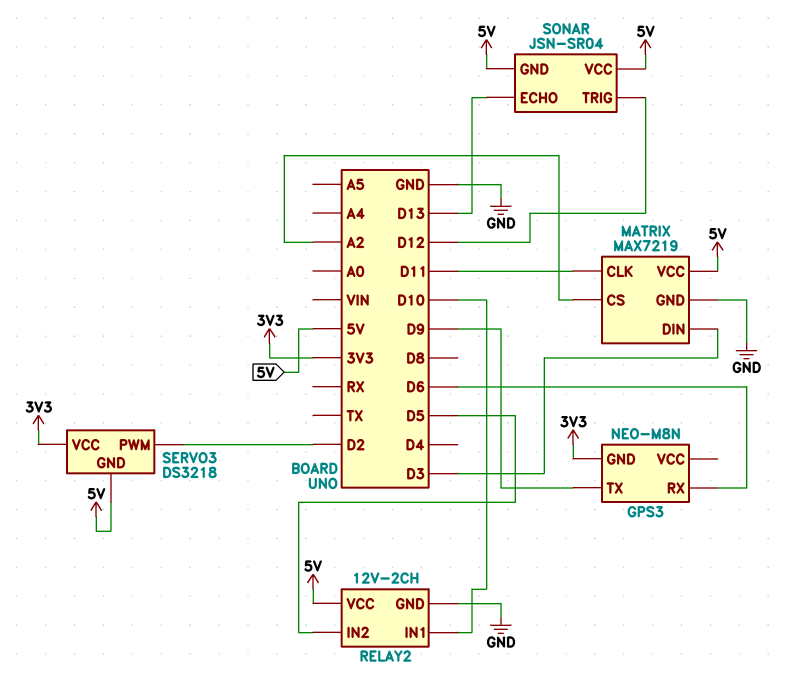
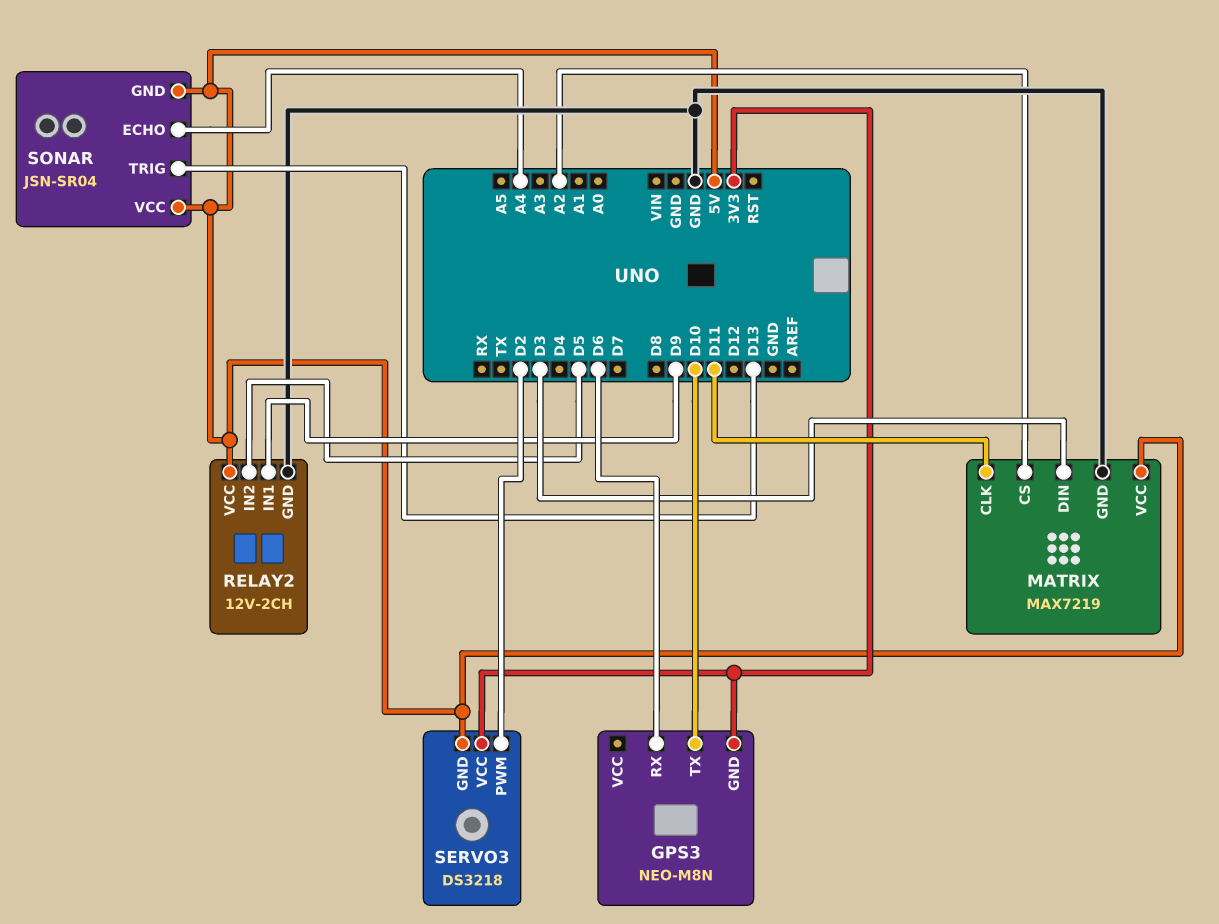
GPS3 pin TX: D9 -> D10
RELAY2 pin IN1: D10 -> D9
SONAR pin ECHO: D13 -> A4
SONAR pin TRIG: D12 -> D13

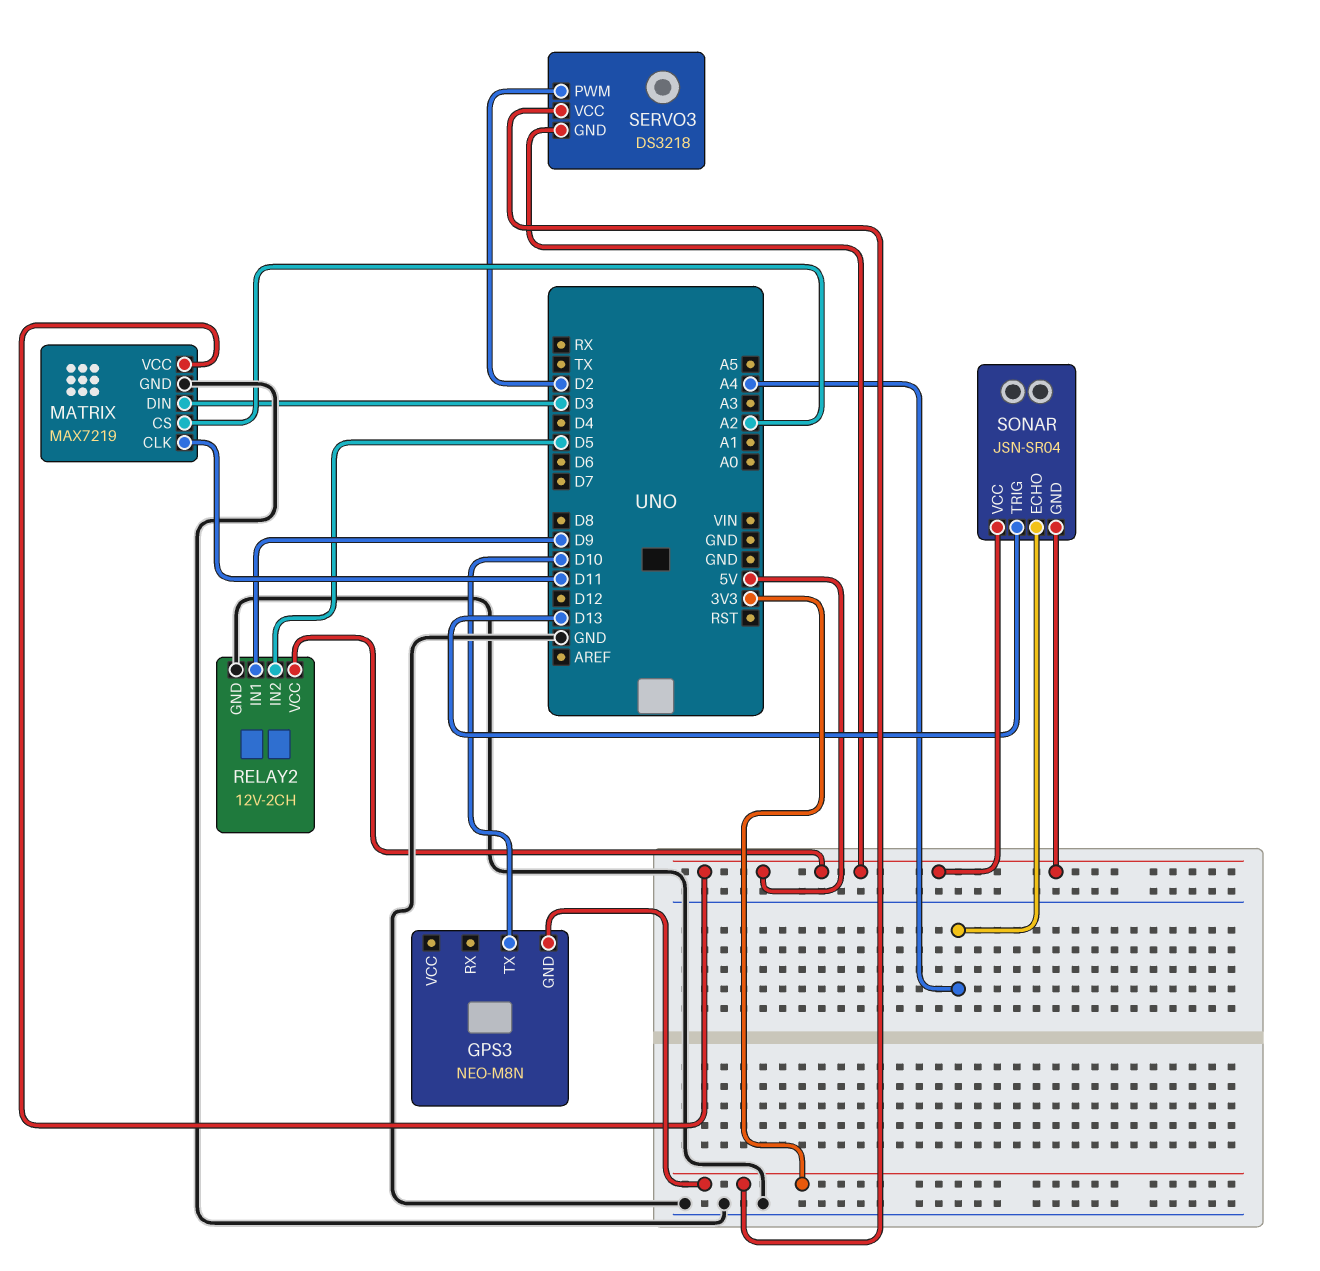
GPS3 pin RX: D6 -> none

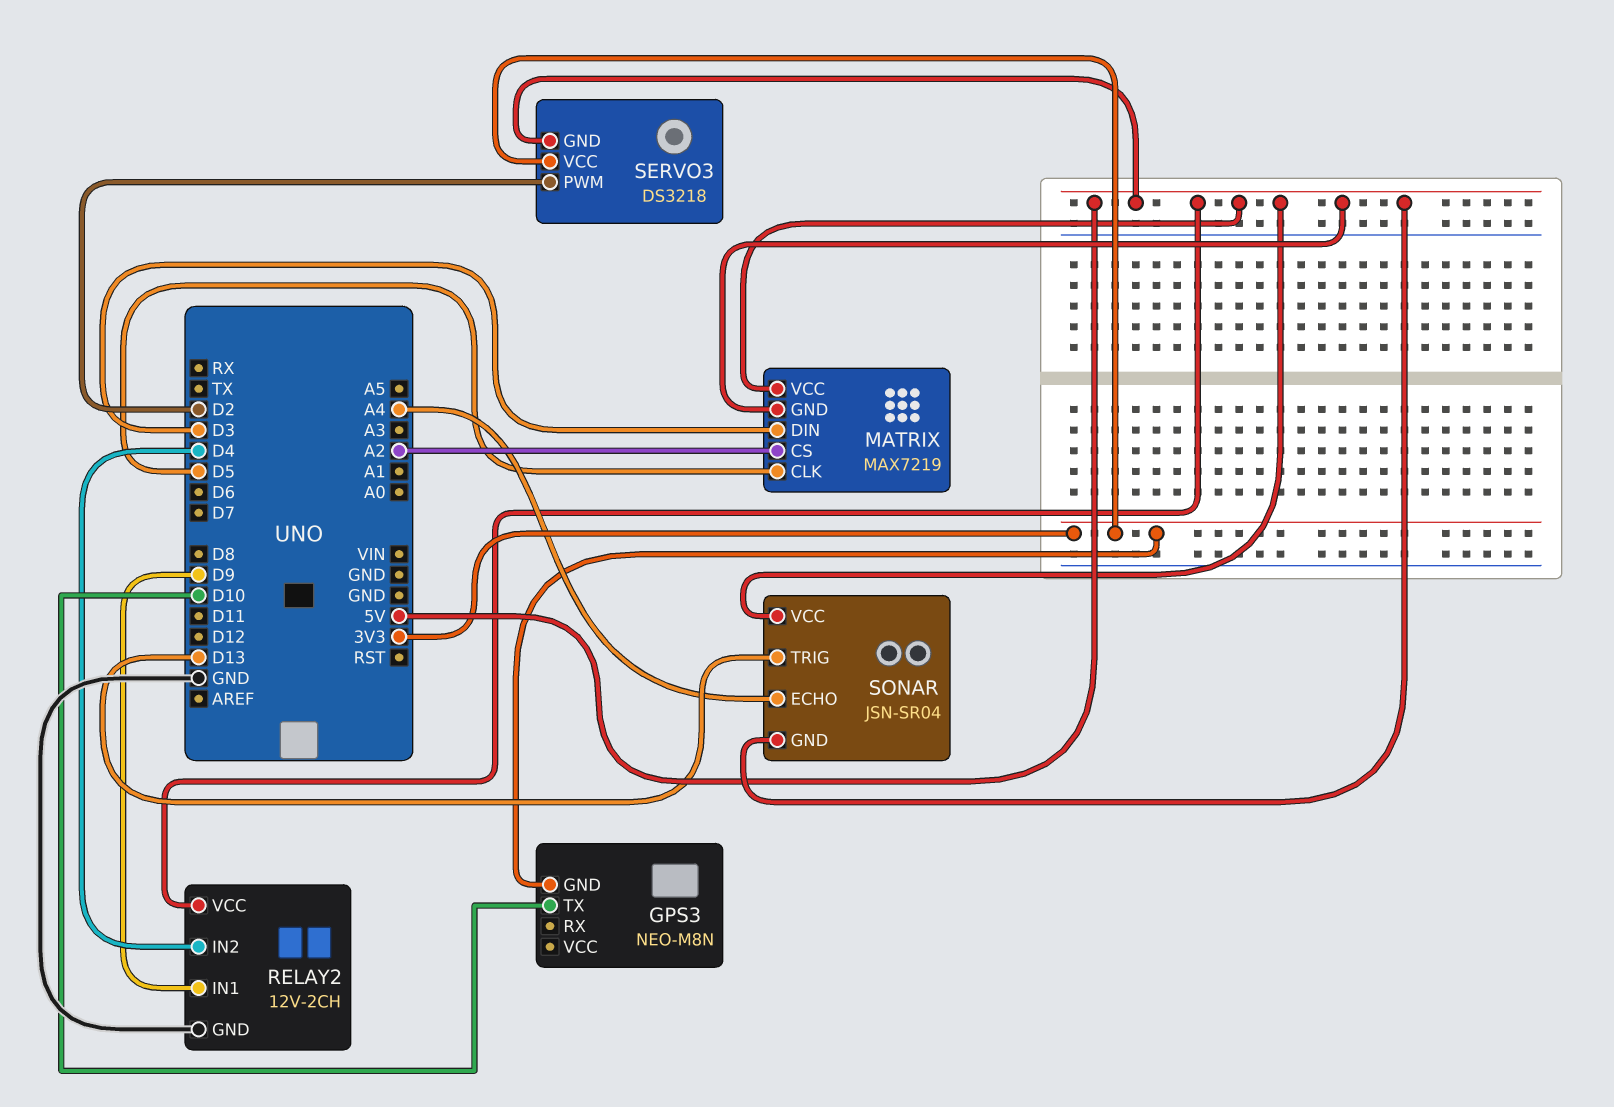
MATRIX pin CLK: D11 -> D5
MATRIX pin GND: GND -> 5V
RELAY2 pin IN2: D5 -> D4

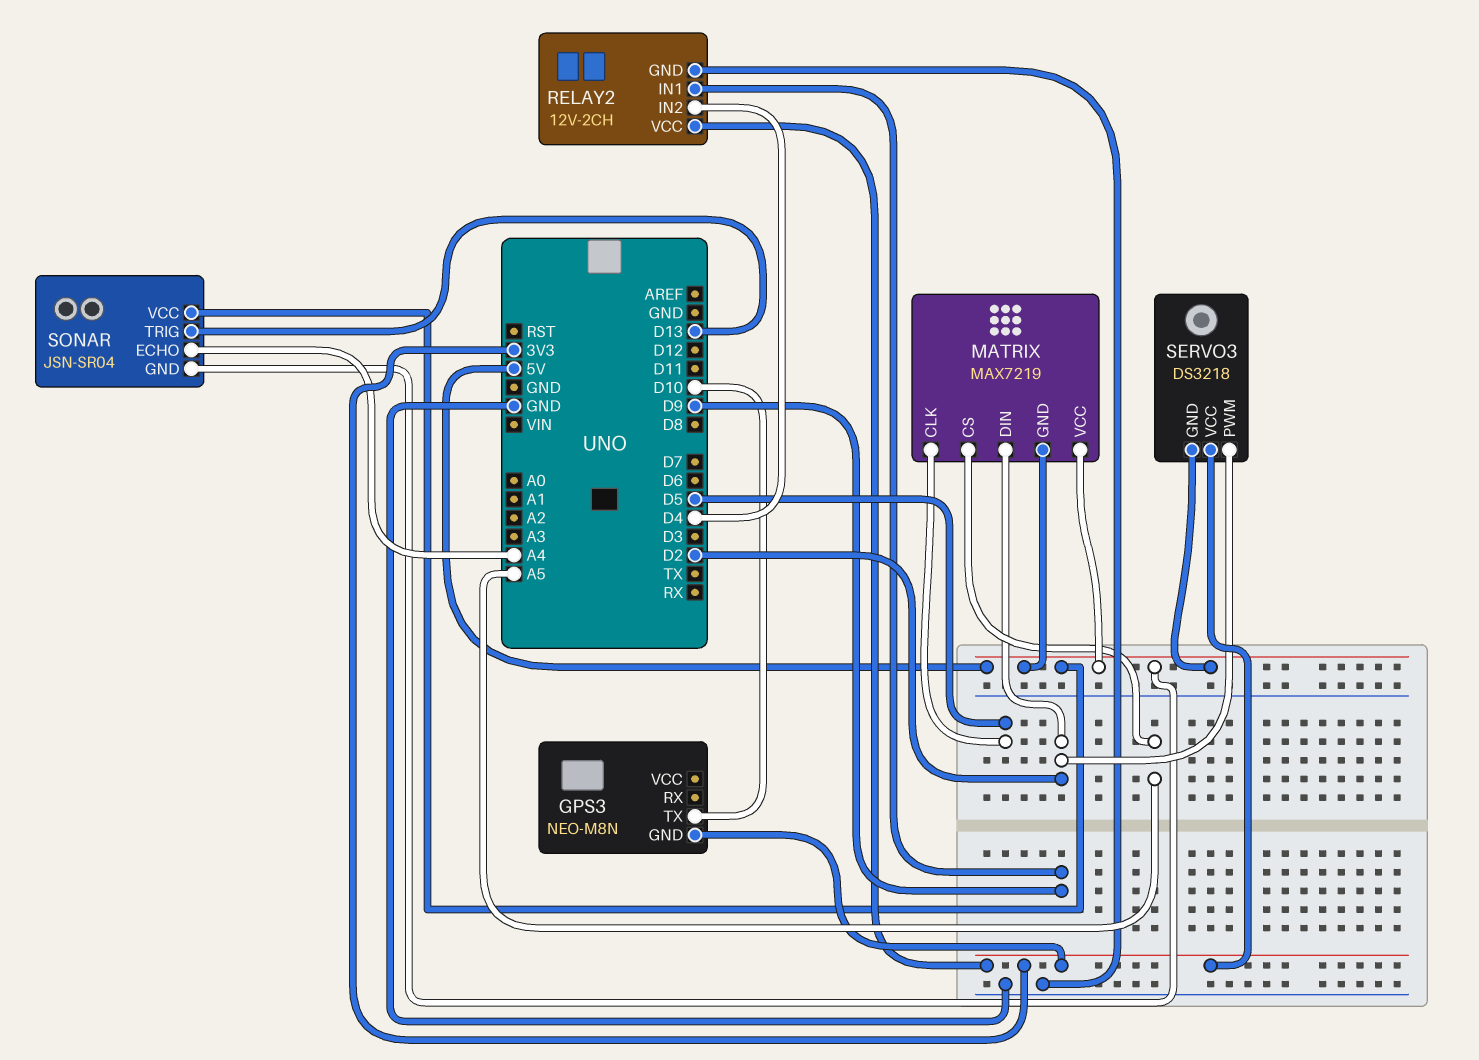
MATRIX pin CS: A2 -> A5
MATRIX pin DIN: D3 -> D2
RELAY2 pin VCC: 5V -> 3V3

